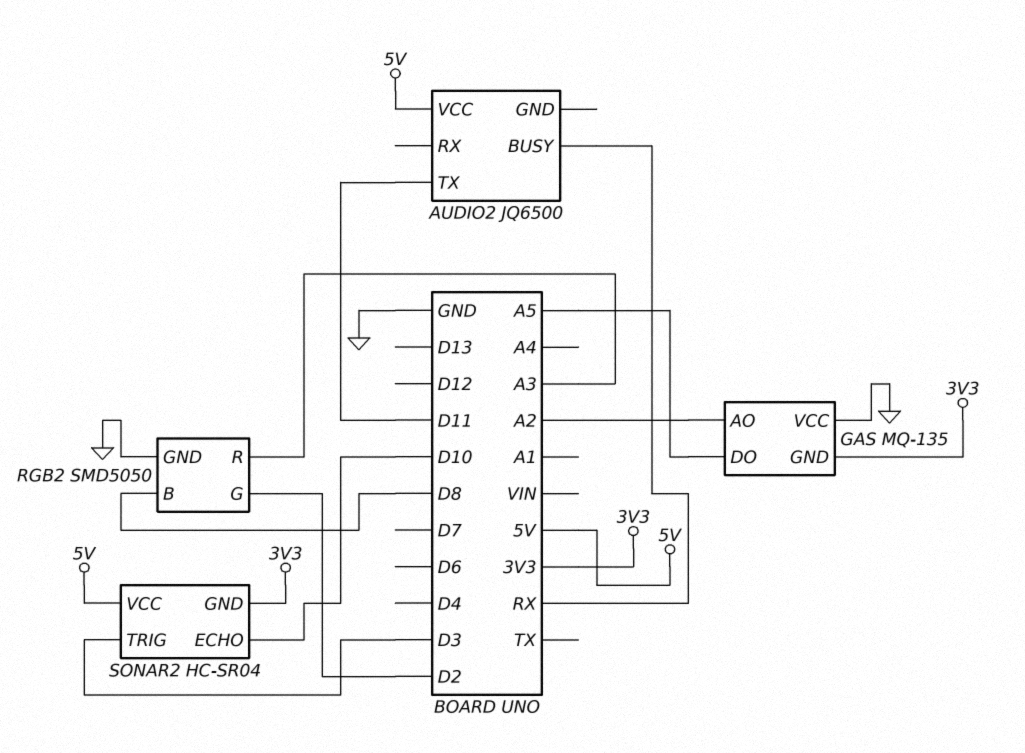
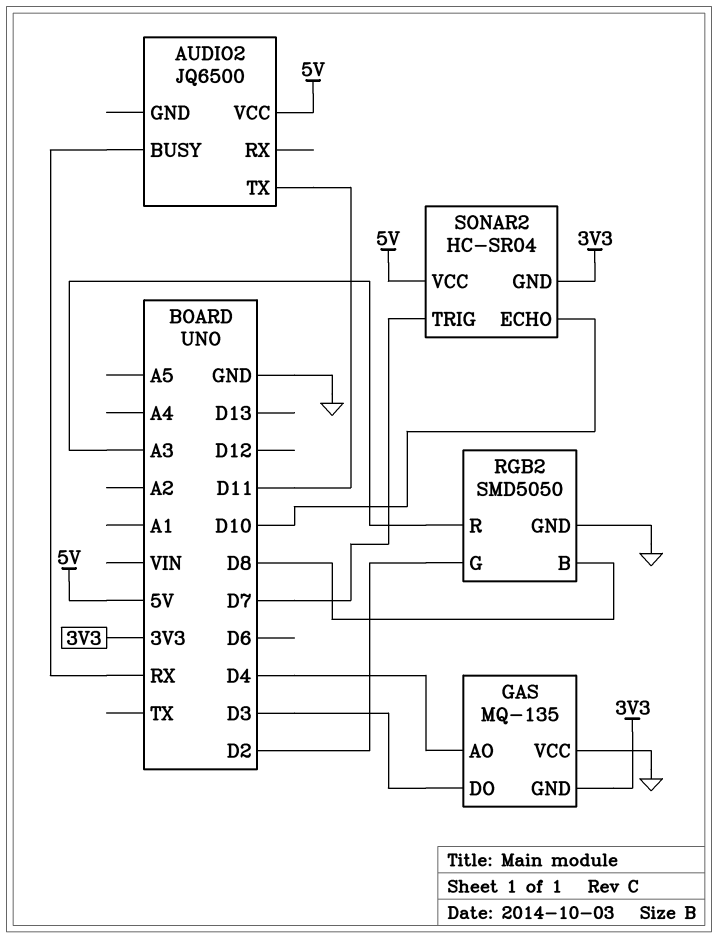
GAS pin AO: A2 -> D4
GAS pin DO: A5 -> D3
SONAR2 pin TRIG: D3 -> D7

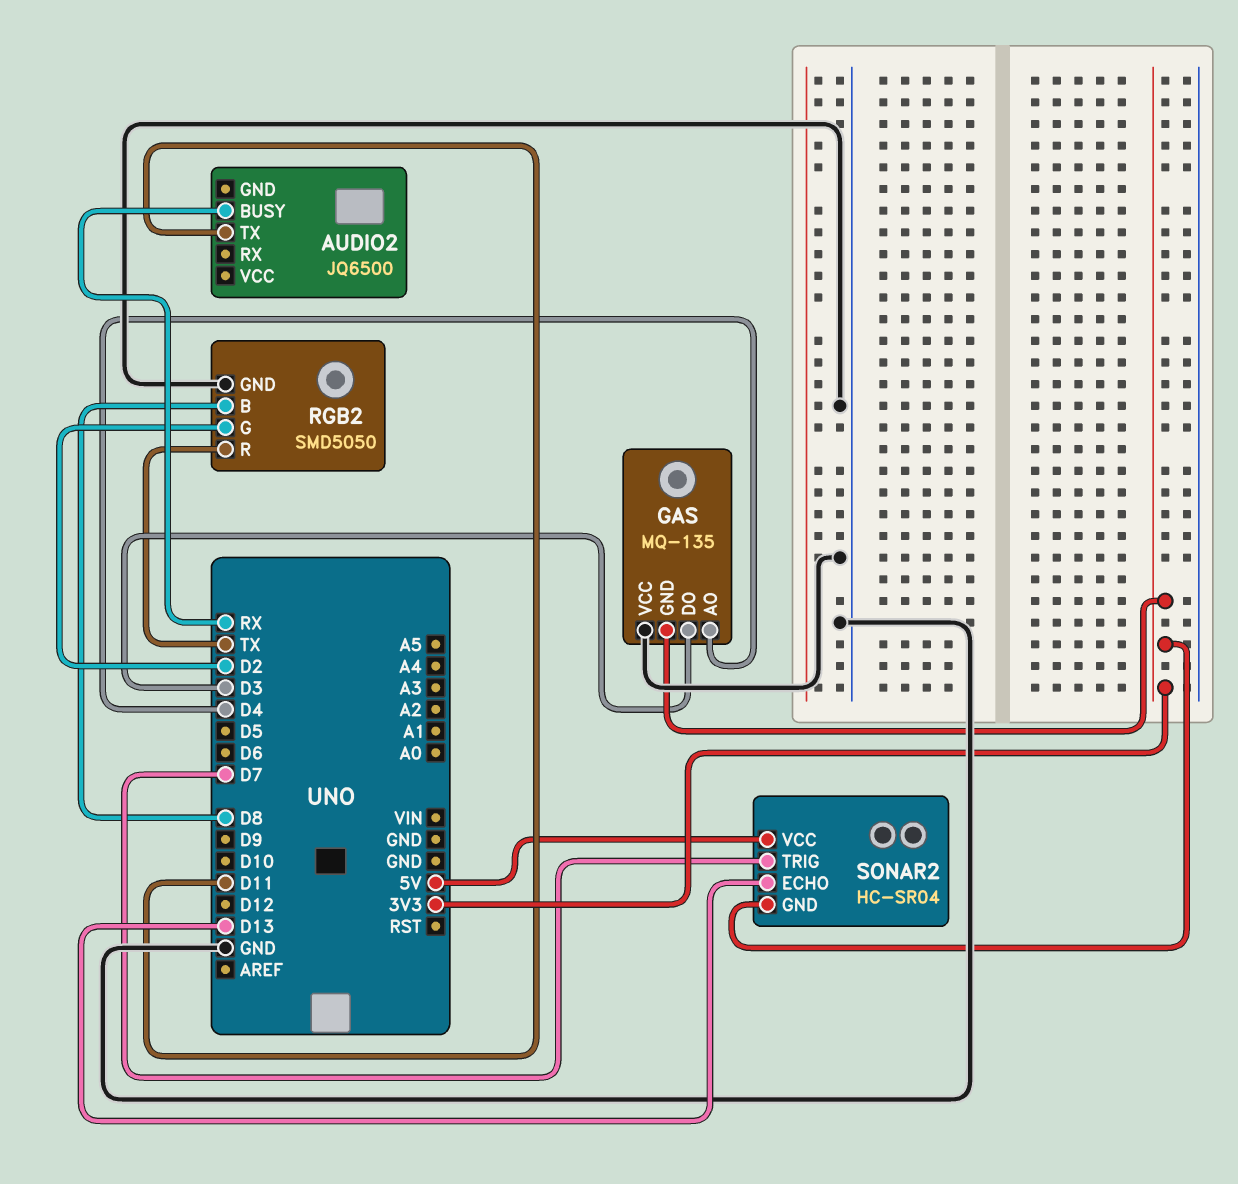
AUDIO2 pin VCC: 5V -> none
RGB2 pin R: A3 -> TX
SONAR2 pin ECHO: D10 -> D13

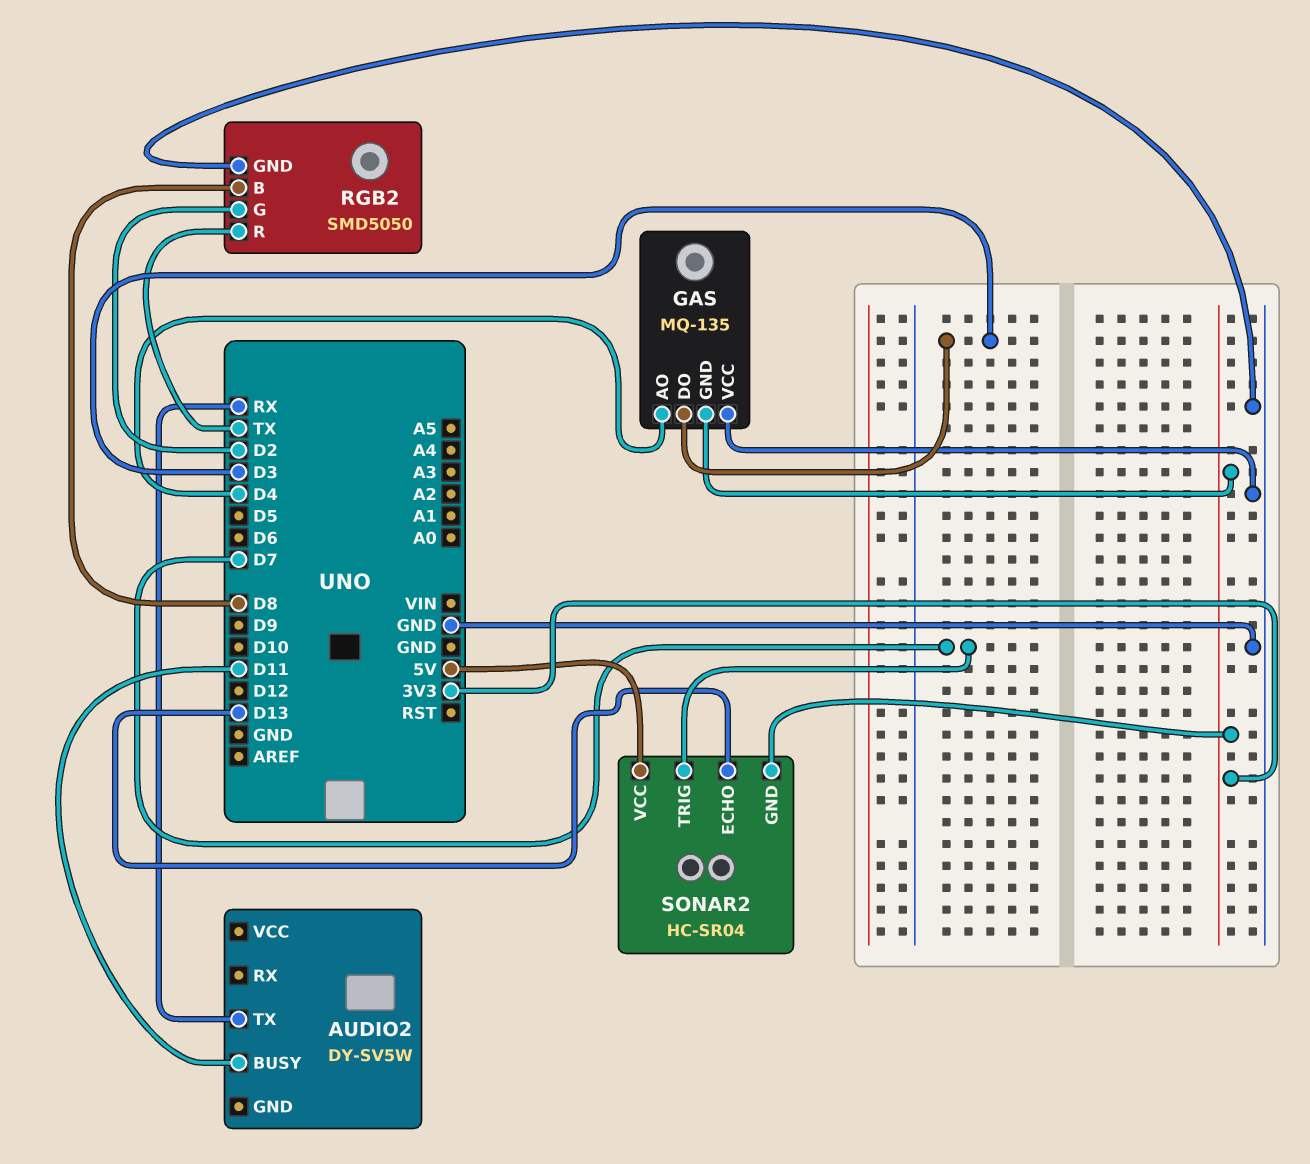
AUDIO2: JQ6500 -> DY-SV5W
AUDIO2 pin BUSY: RX -> D11
AUDIO2 pin TX: D11 -> RX

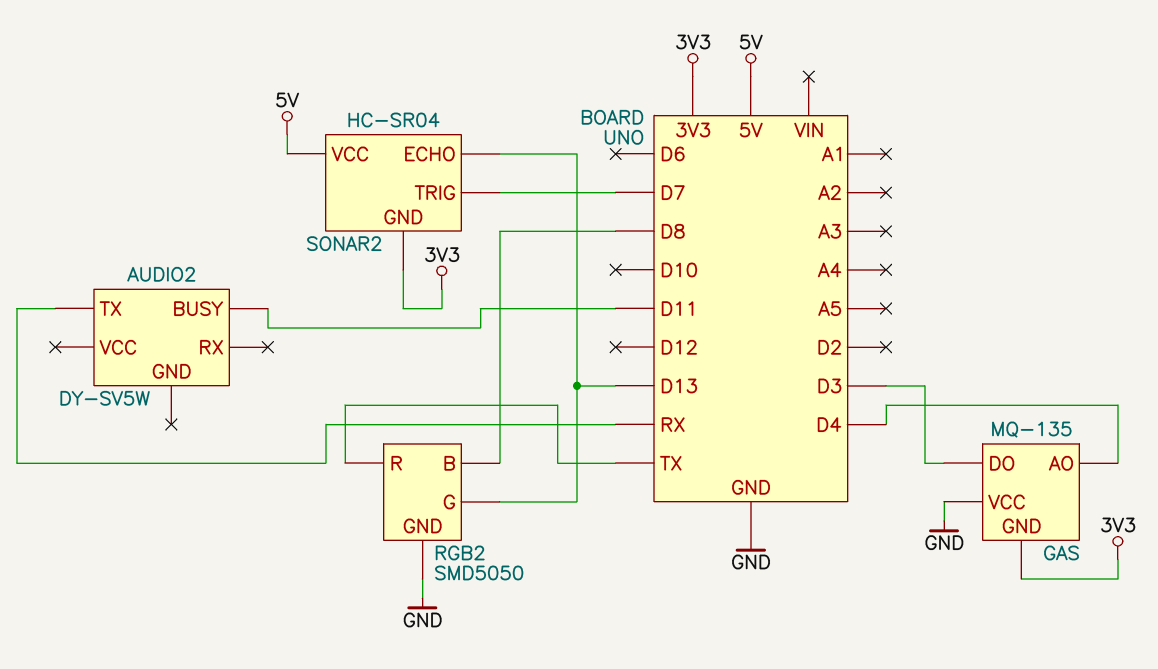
RGB2 pin G: D2 -> D13

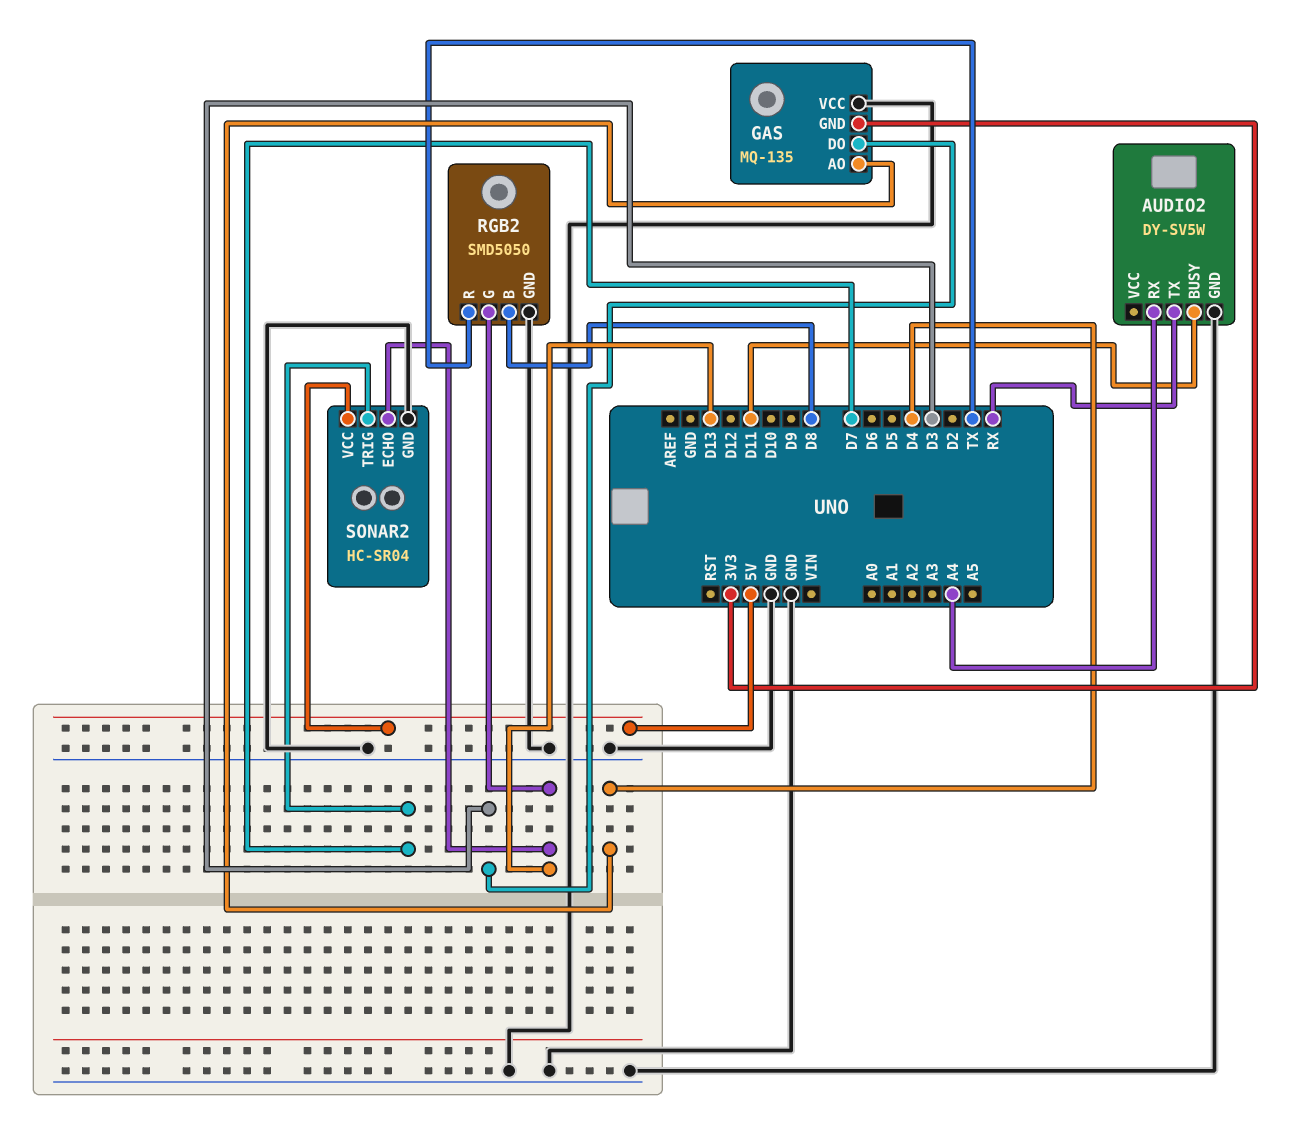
AUDIO2 pin GND: none -> GND
AUDIO2 pin RX: none -> A4
SONAR2 pin GND: 3V3 -> GND

